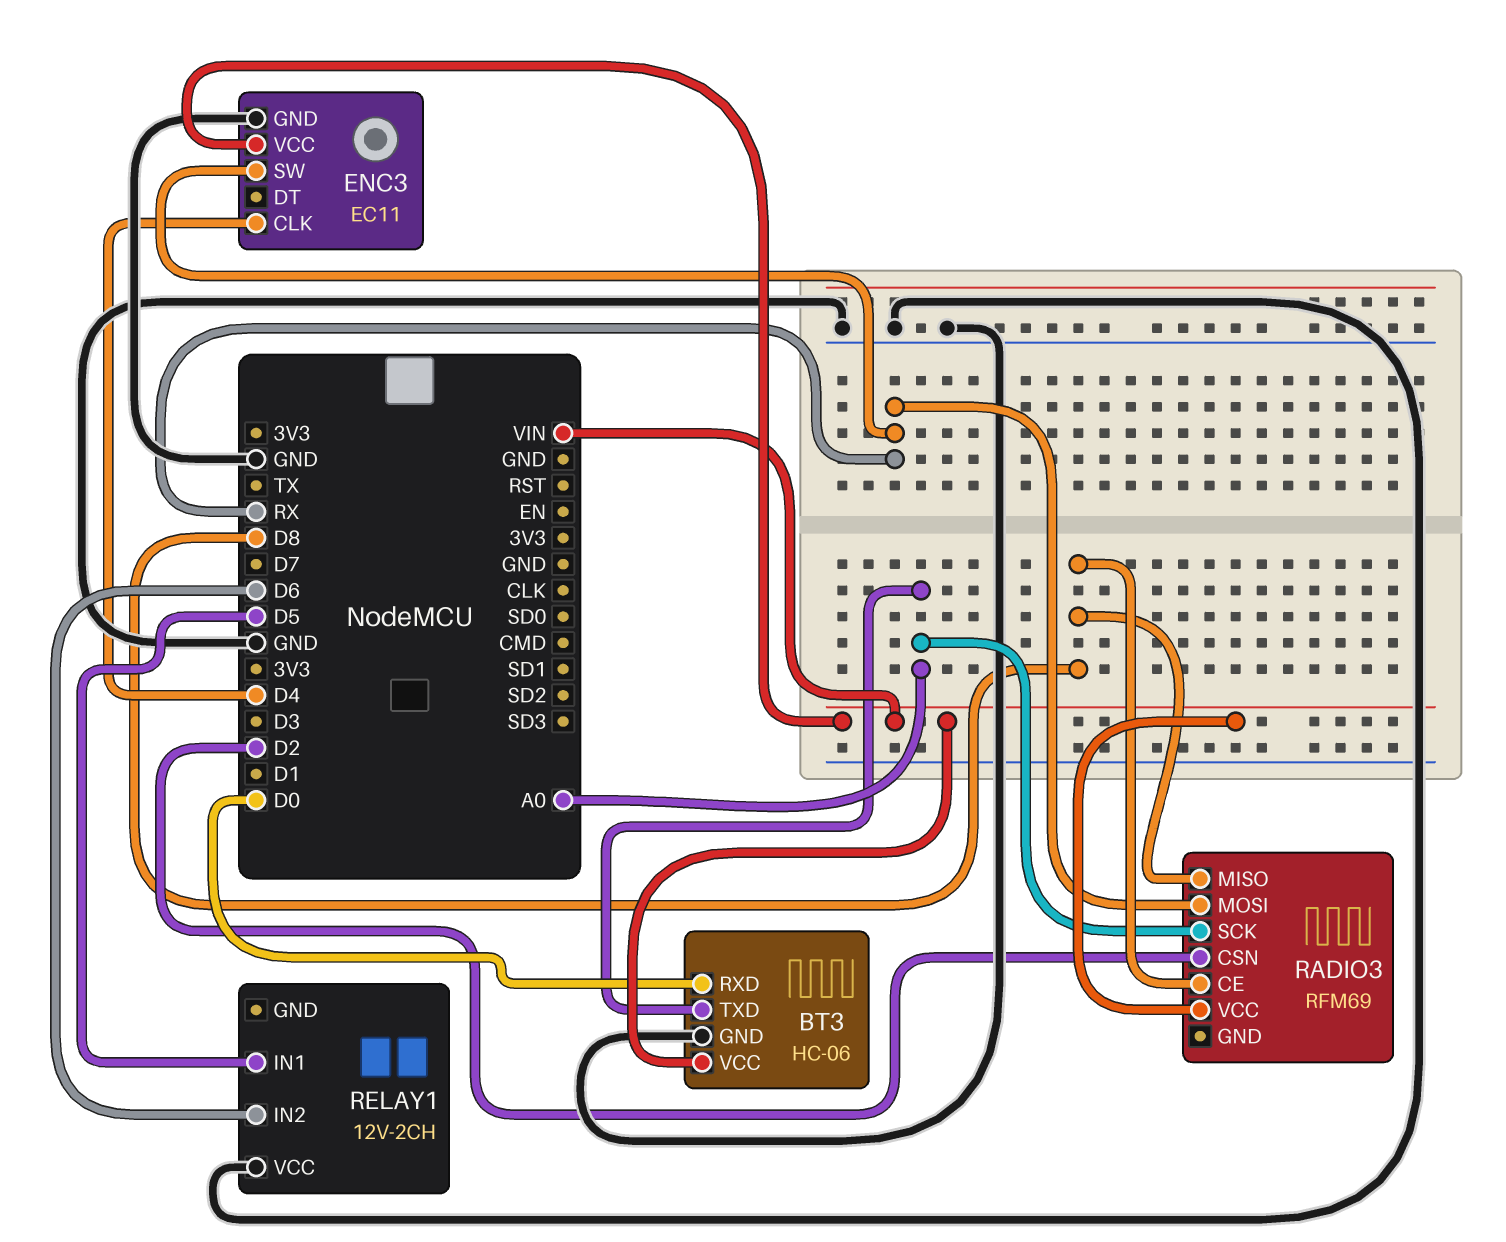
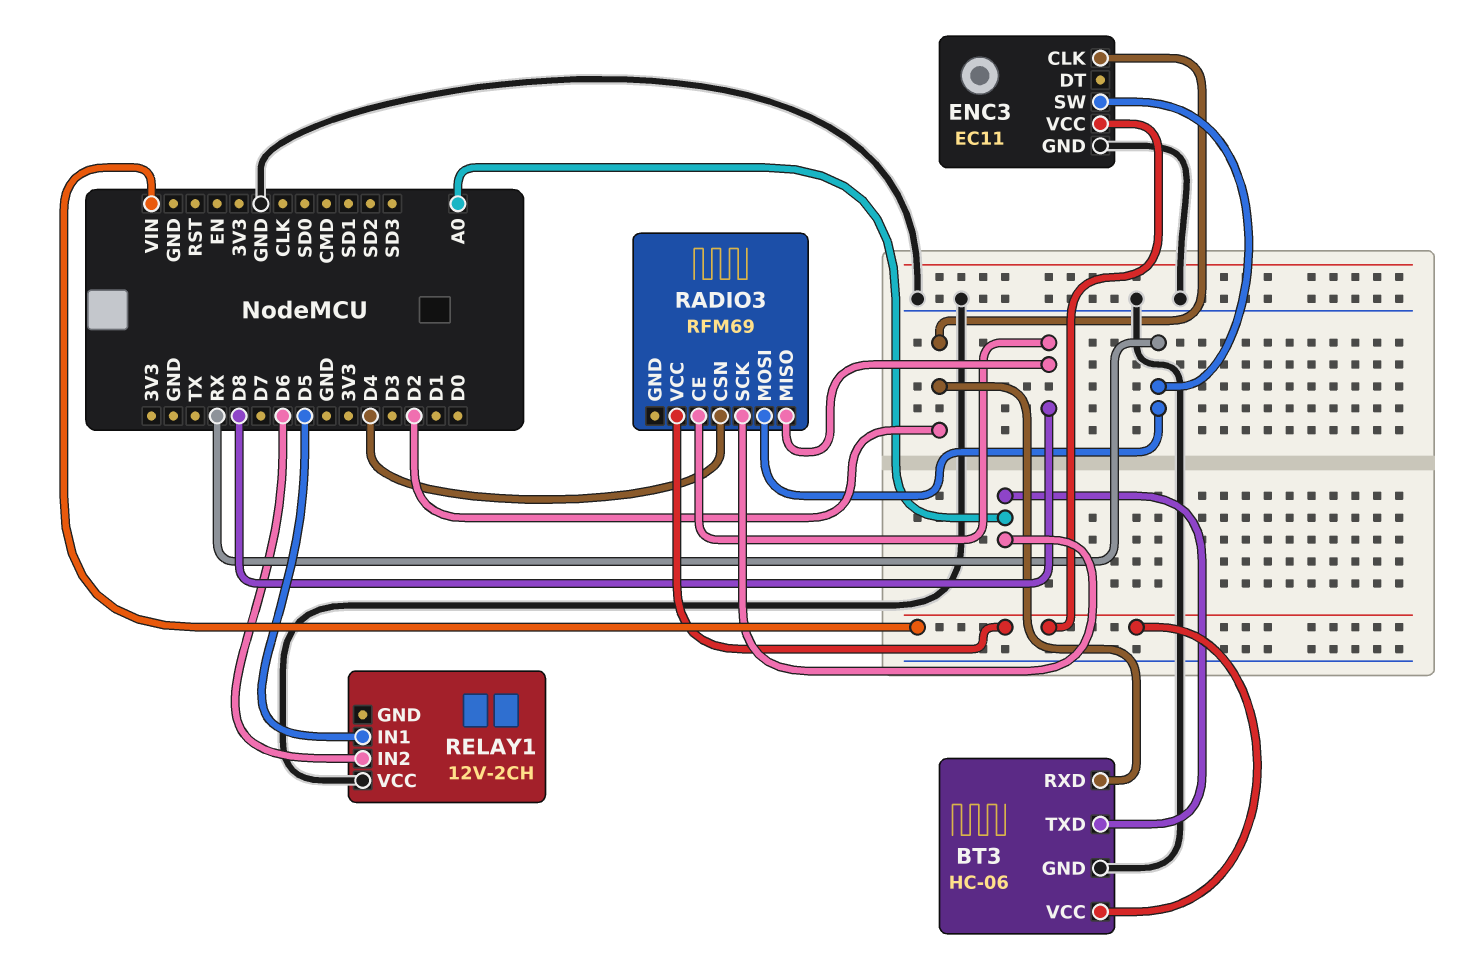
BT3 pin RXD: D0 -> D2
ENC3 pin CLK: D4 -> D2
RADIO3 pin CSN: D2 -> D4

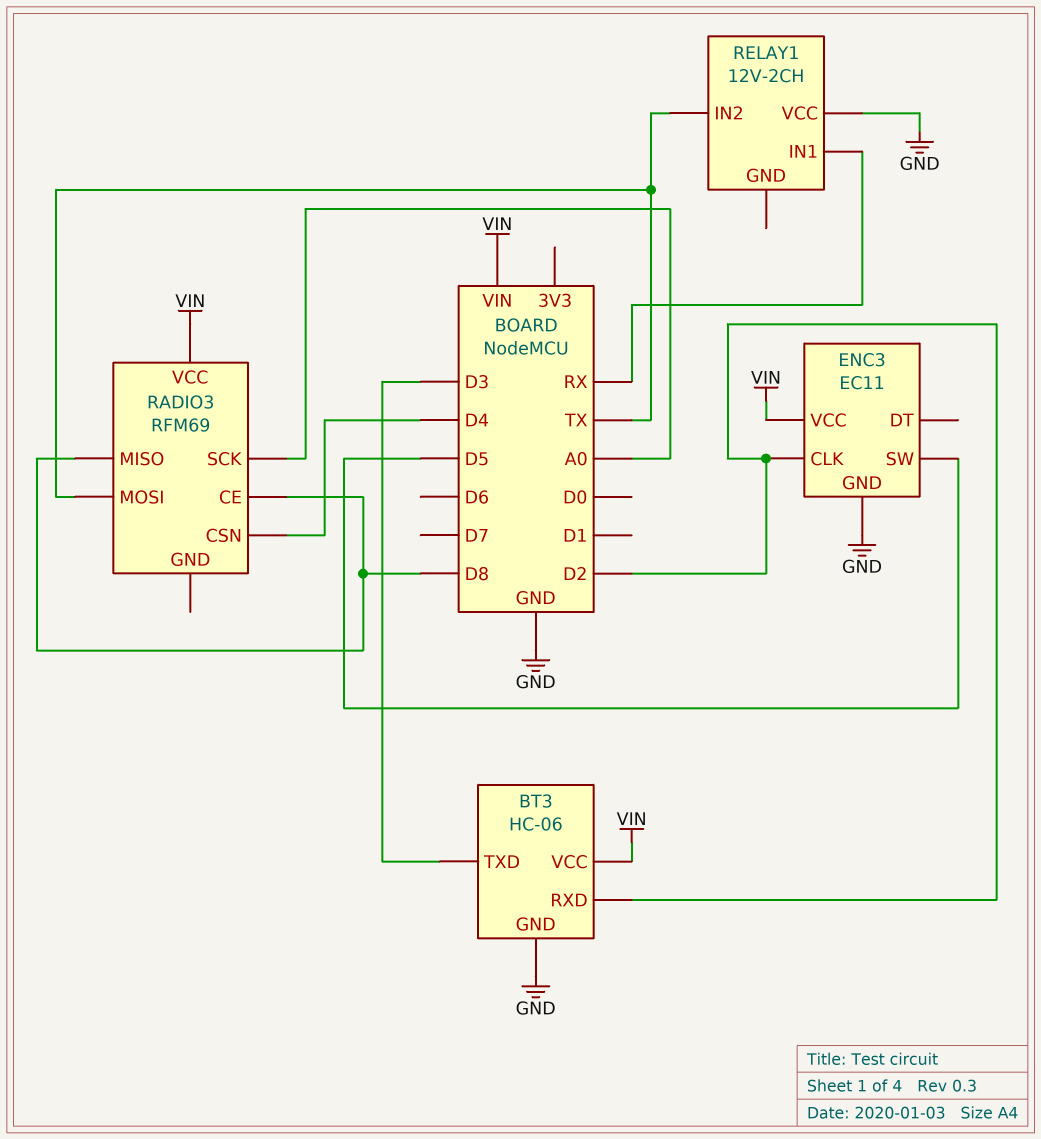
BT3 pin TXD: A0 -> D3
ENC3 pin SW: RX -> D5
RADIO3 pin MOSI: RX -> TX
RELAY1 pin IN1: D5 -> RX
RELAY1 pin IN2: D6 -> TX

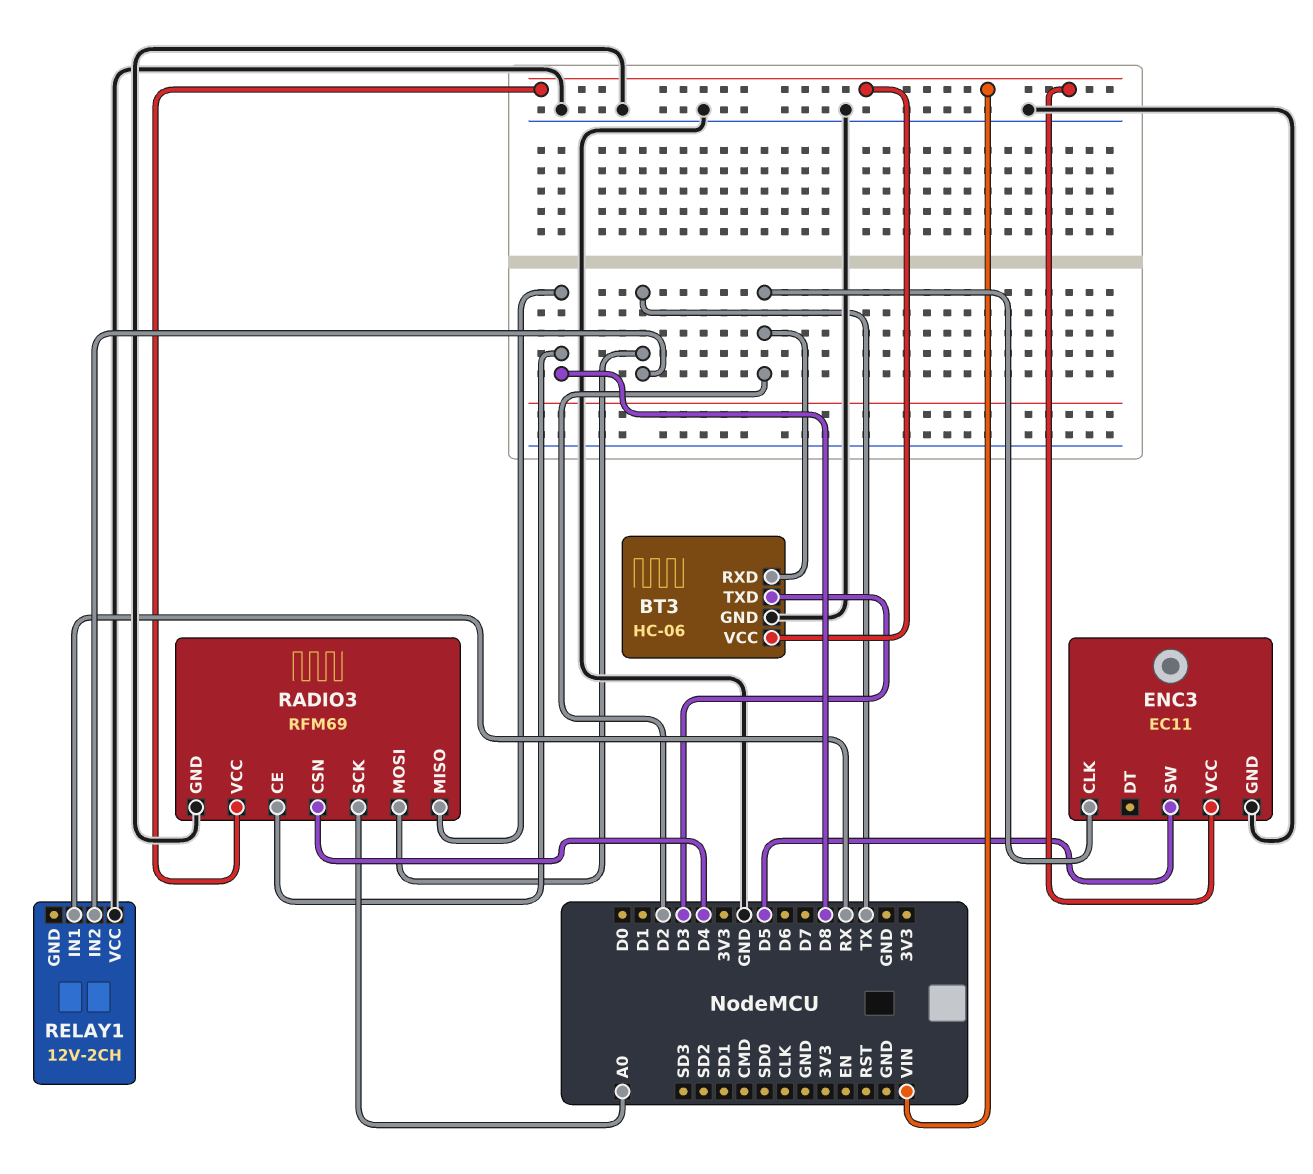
RADIO3 pin GND: none -> GND

